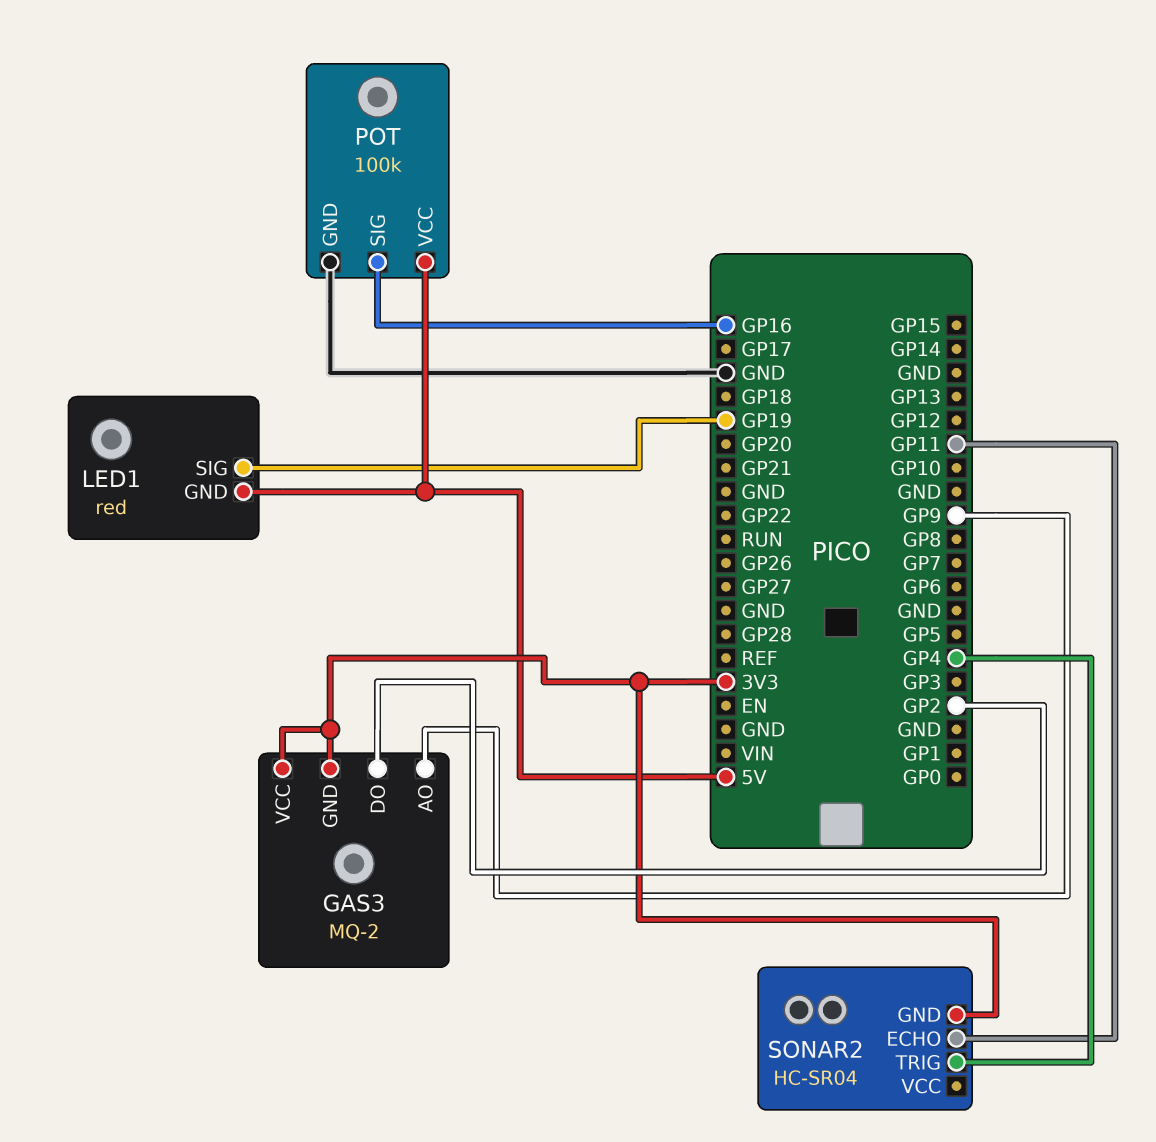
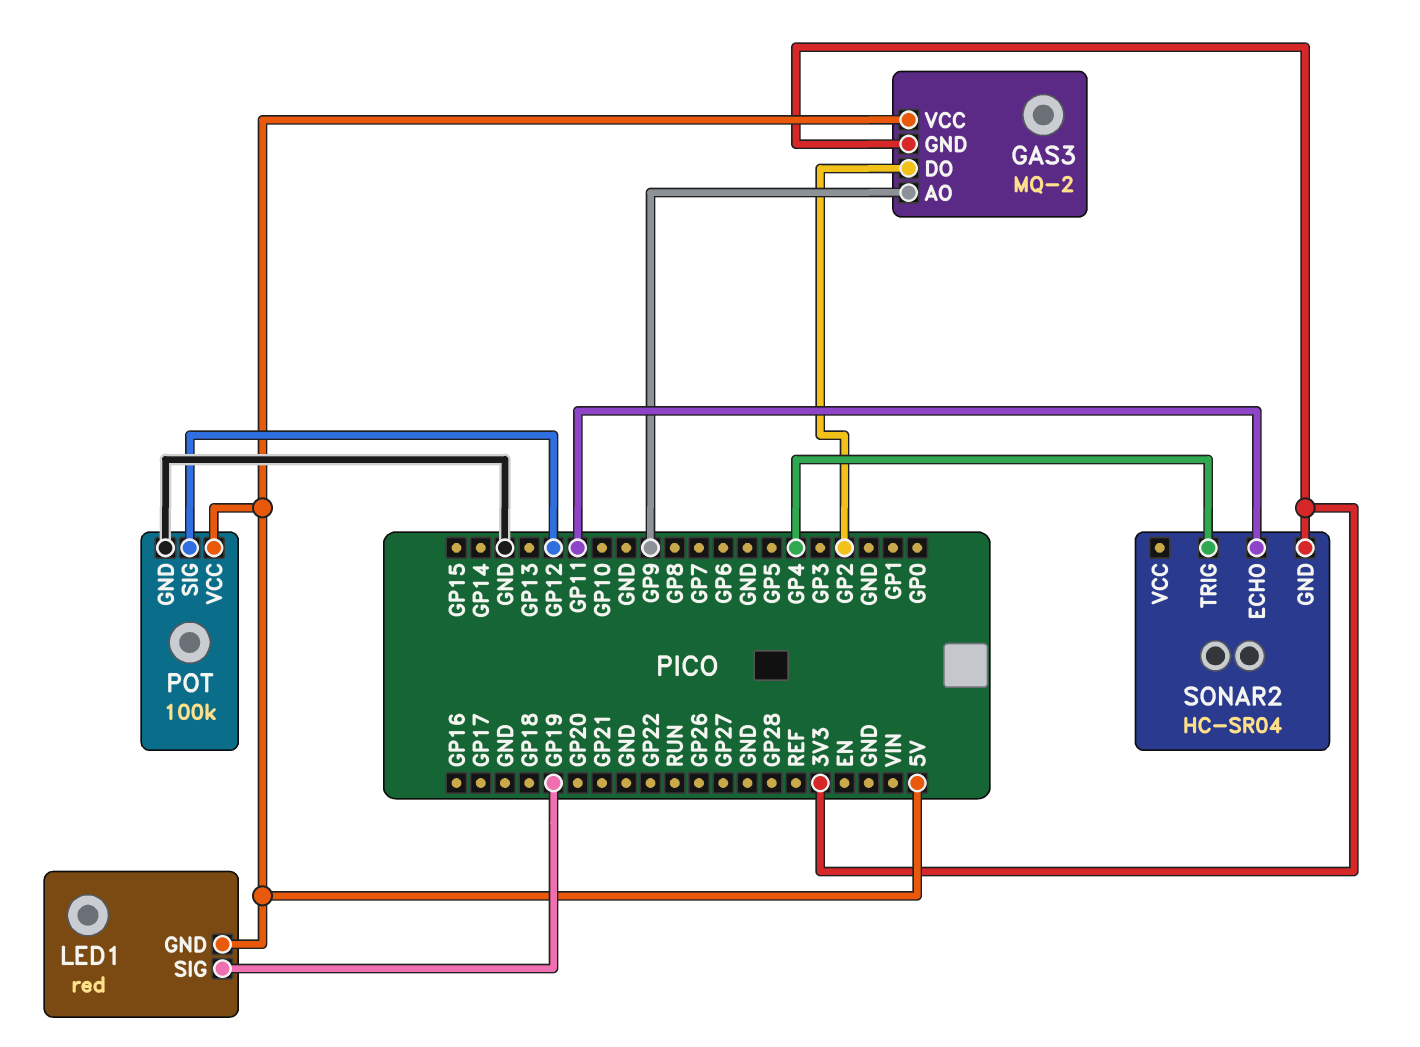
GAS3 pin VCC: 3V3 -> 5V
POT pin SIG: GP16 -> GP12

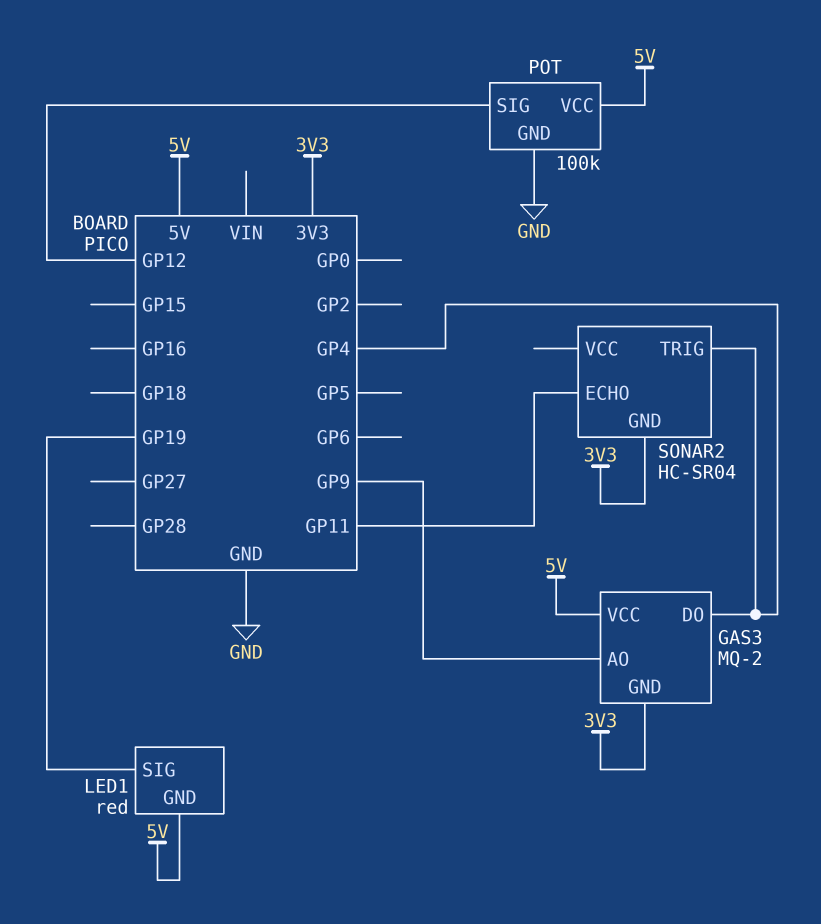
GAS3 pin DO: GP2 -> GP4

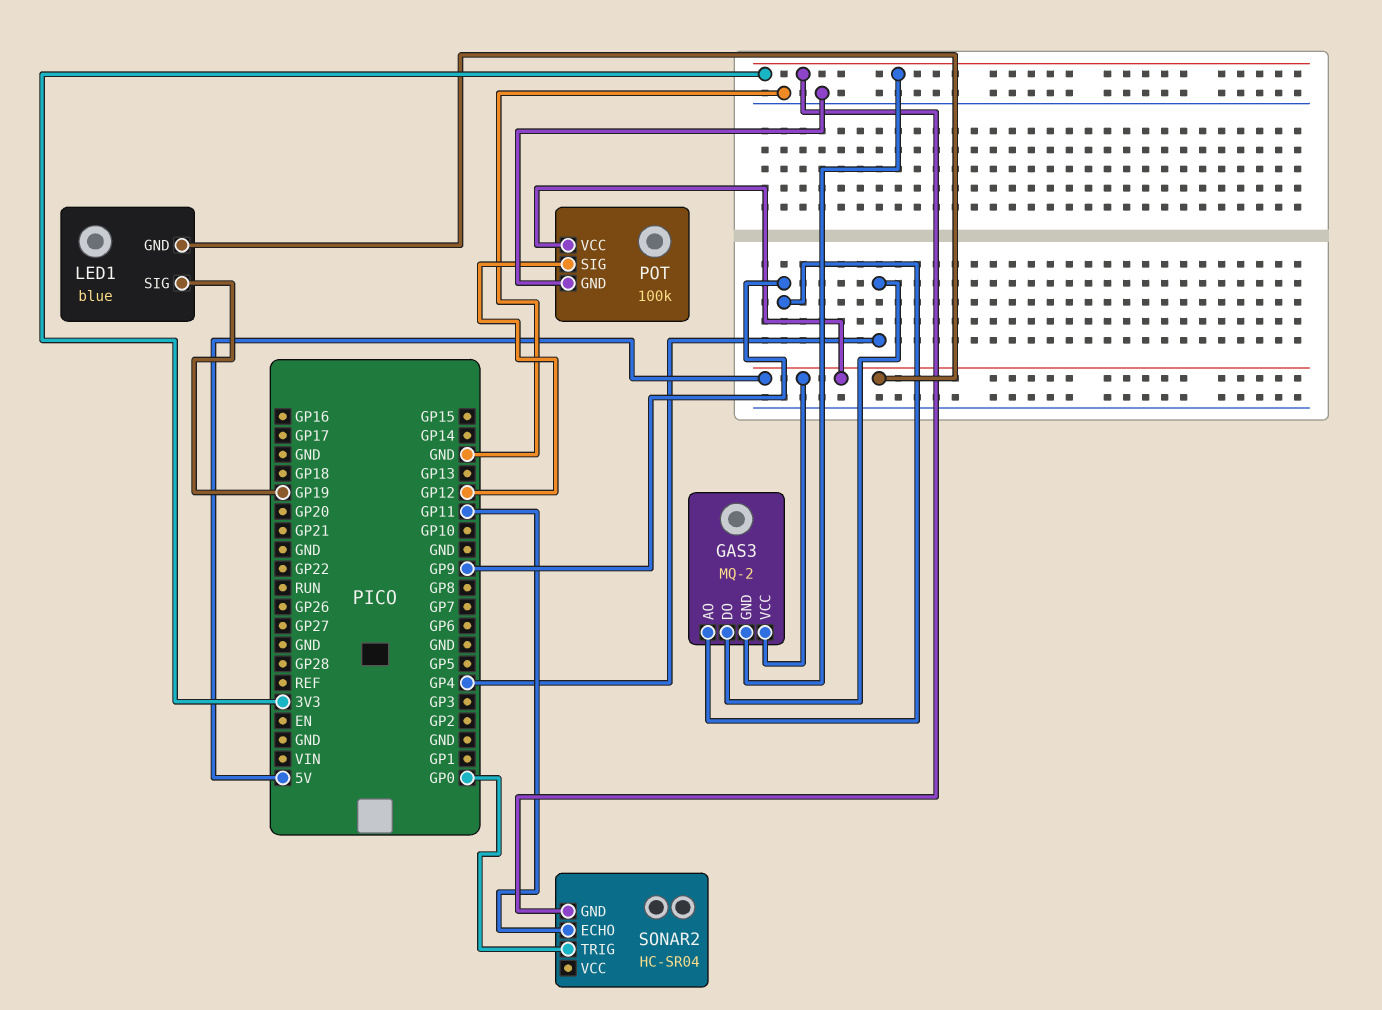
LED1: red -> blue
SONAR2 pin TRIG: GP4 -> GP0

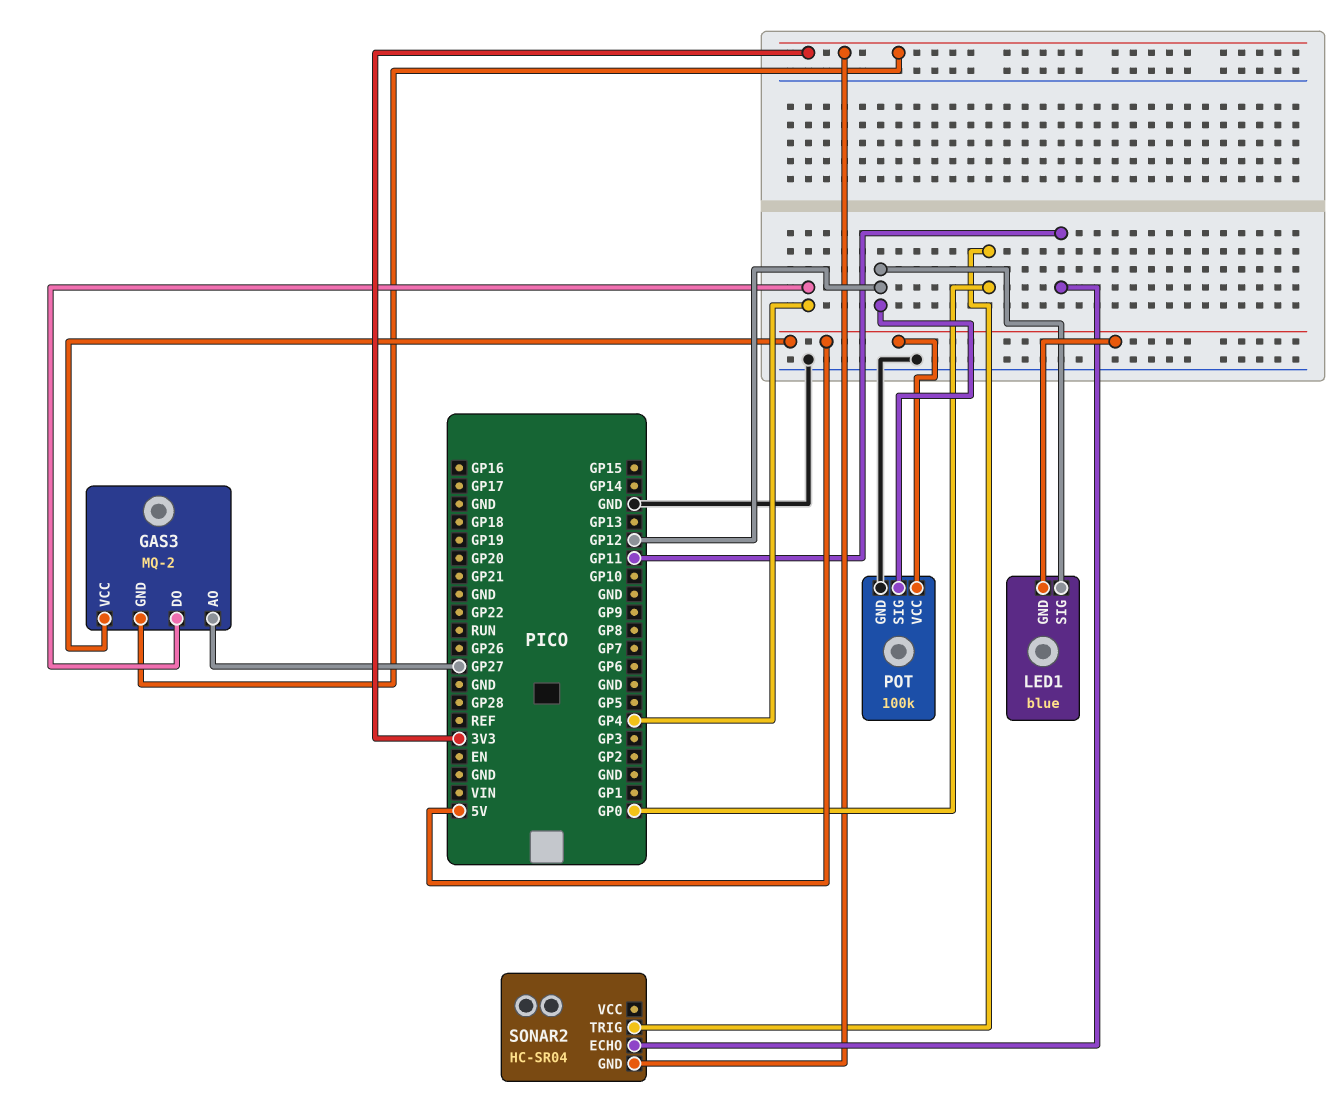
GAS3 pin AO: GP9 -> GP27
LED1 pin SIG: GP19 -> GP12

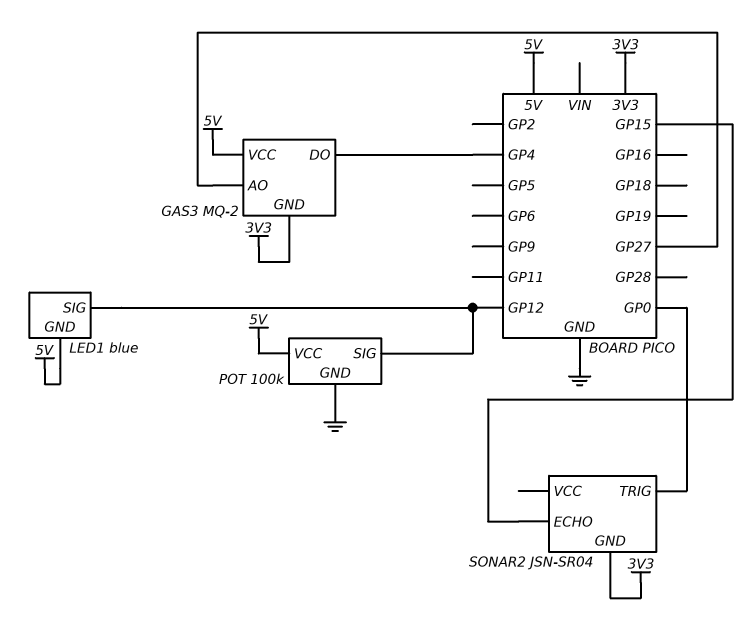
SONAR2: HC-SR04 -> JSN-SR04
SONAR2 pin ECHO: GP11 -> GP15

